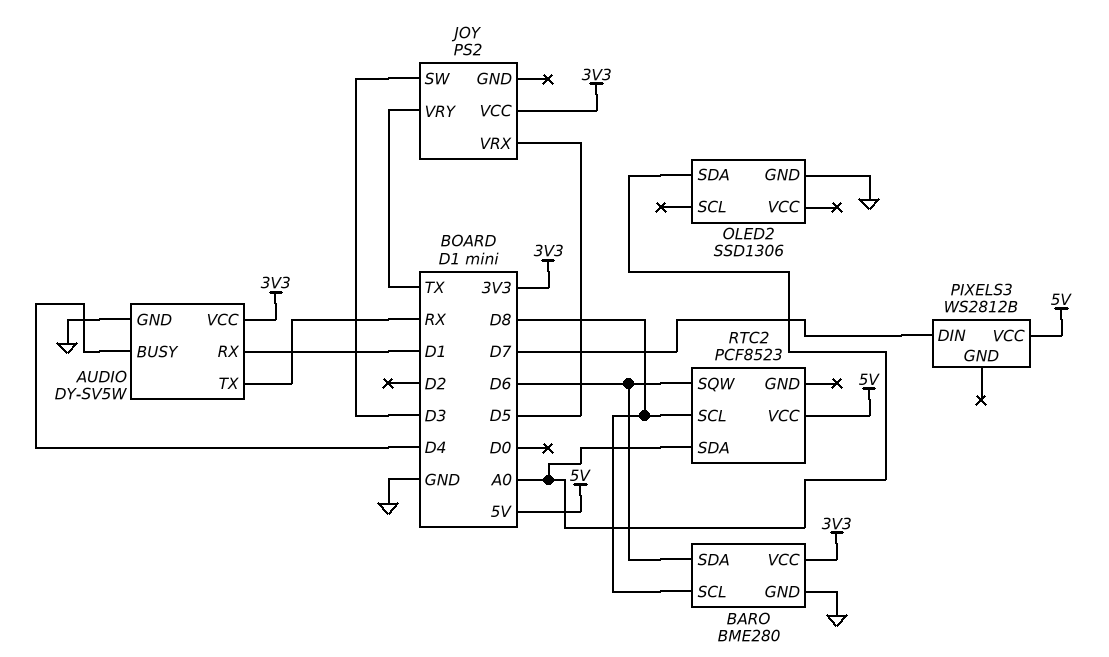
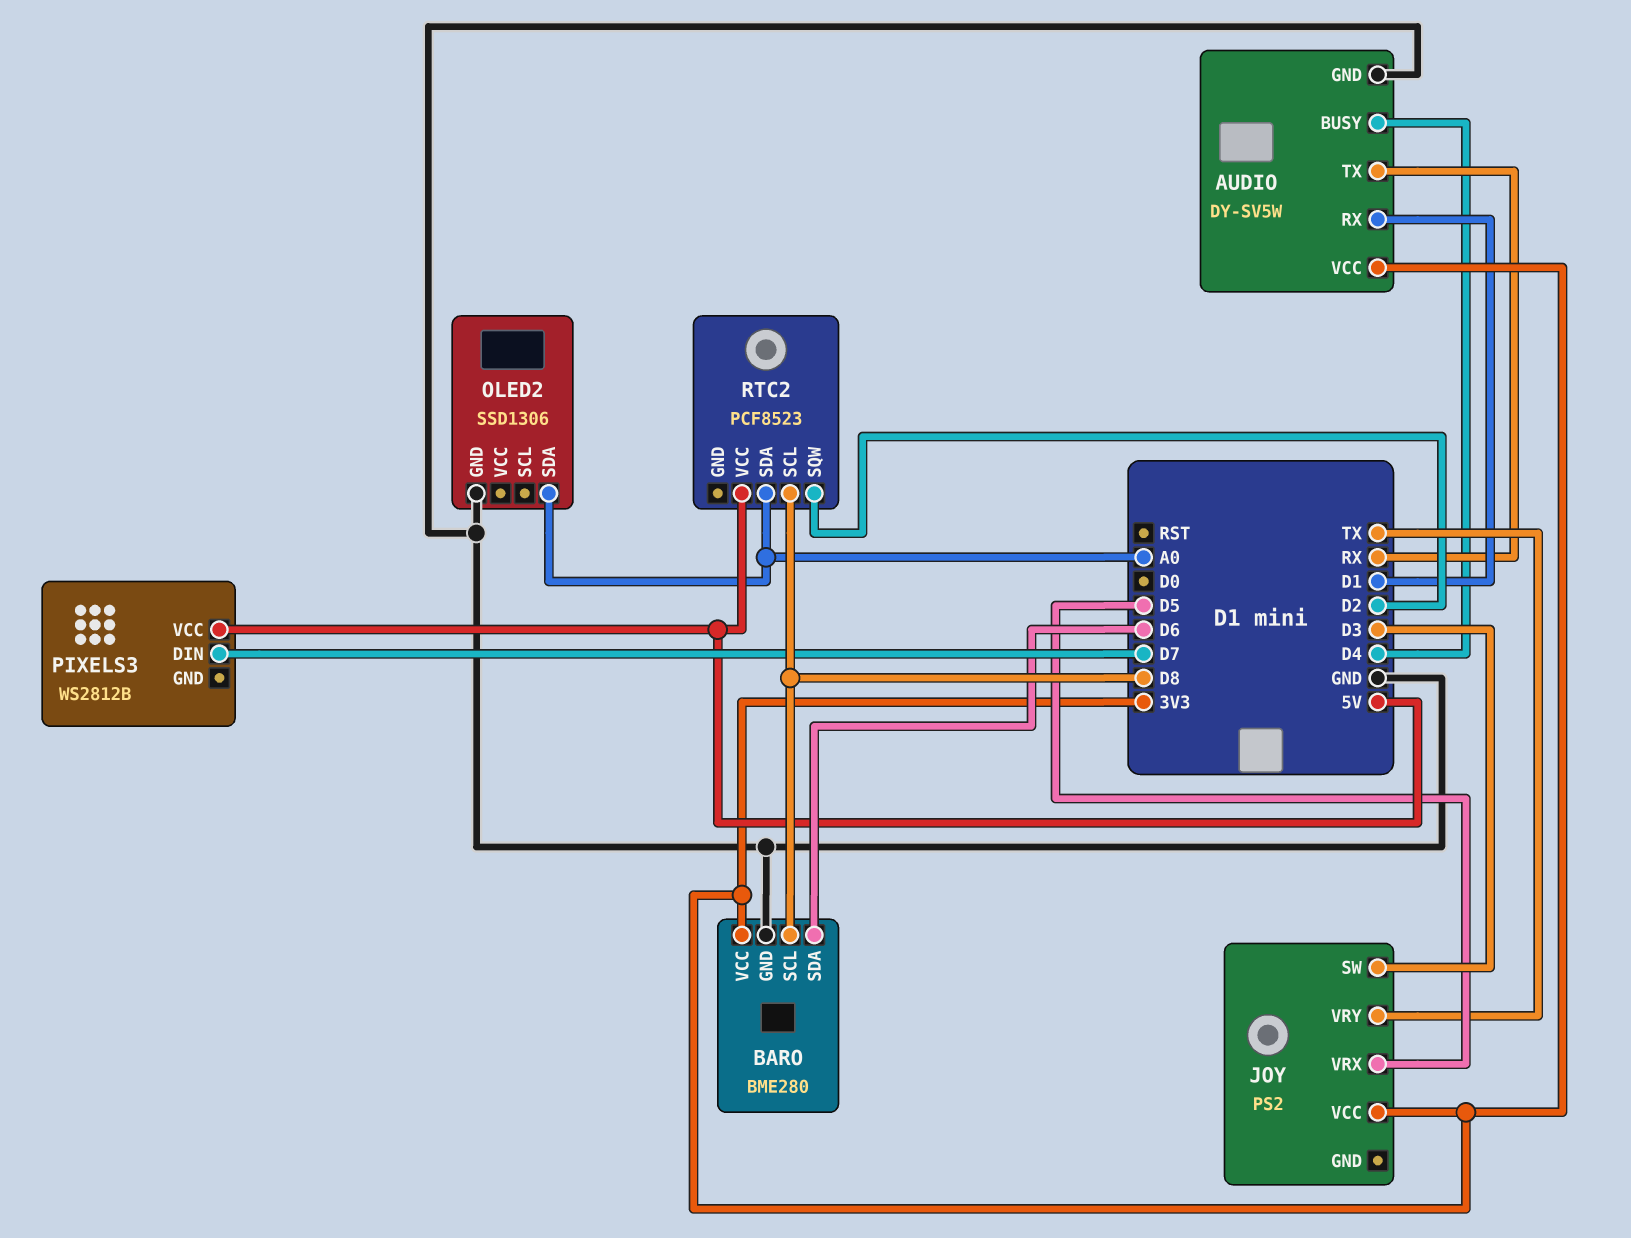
RTC2 pin SQW: D6 -> D2

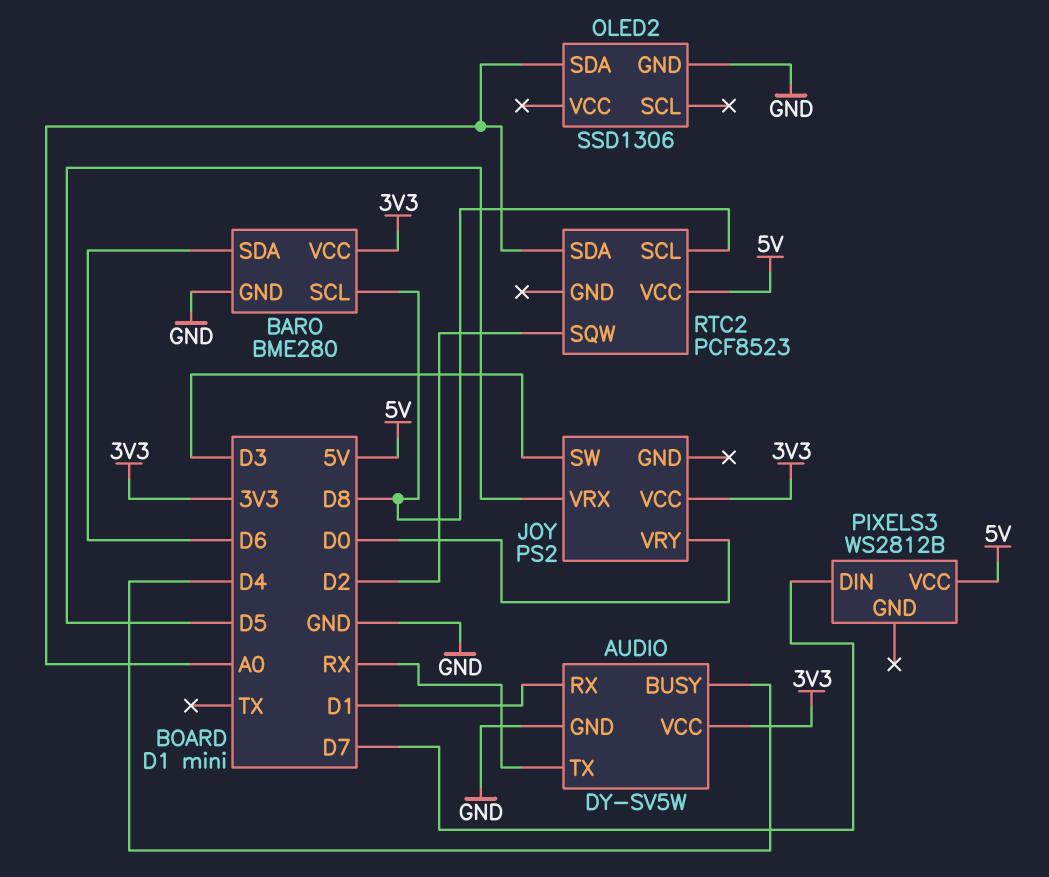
JOY pin VRY: TX -> D0

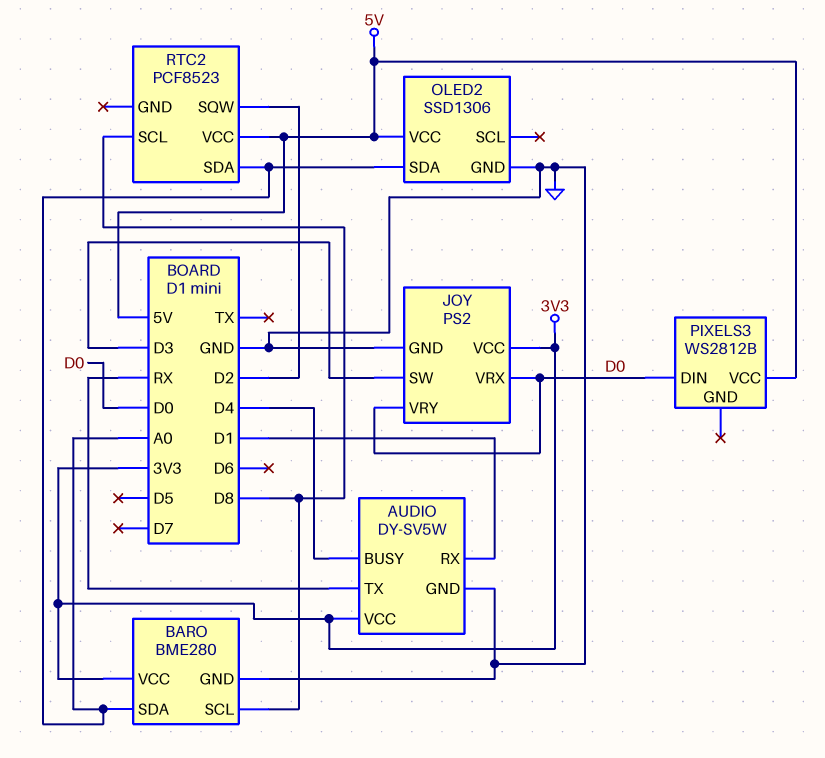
BARO pin SDA: D6 -> A0
JOY pin GND: none -> GND
JOY pin VRX: D5 -> D0
OLED2 pin VCC: none -> 5V
PIXELS3 pin DIN: D7 -> D0

